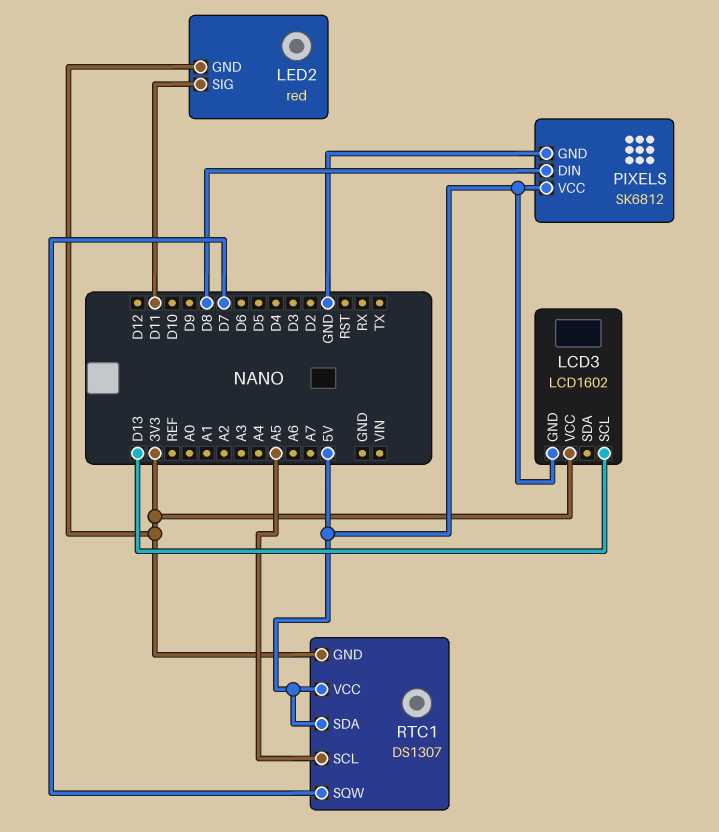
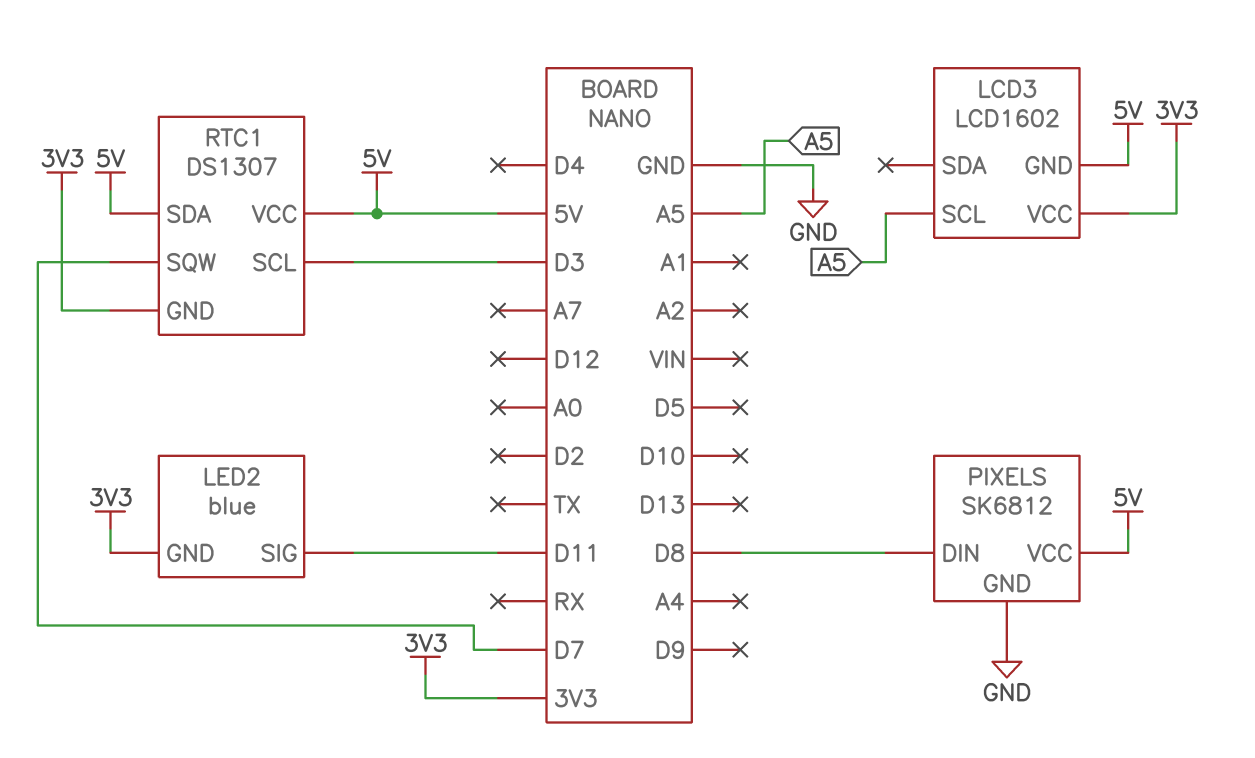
LCD3 pin SCL: D13 -> A5
LED2: red -> blue
RTC1 pin SCL: A5 -> D3

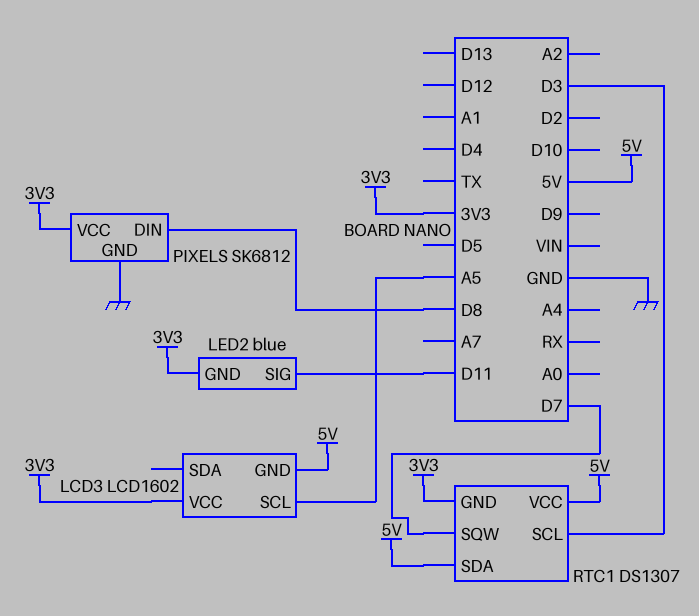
PIXELS pin VCC: 5V -> 3V3

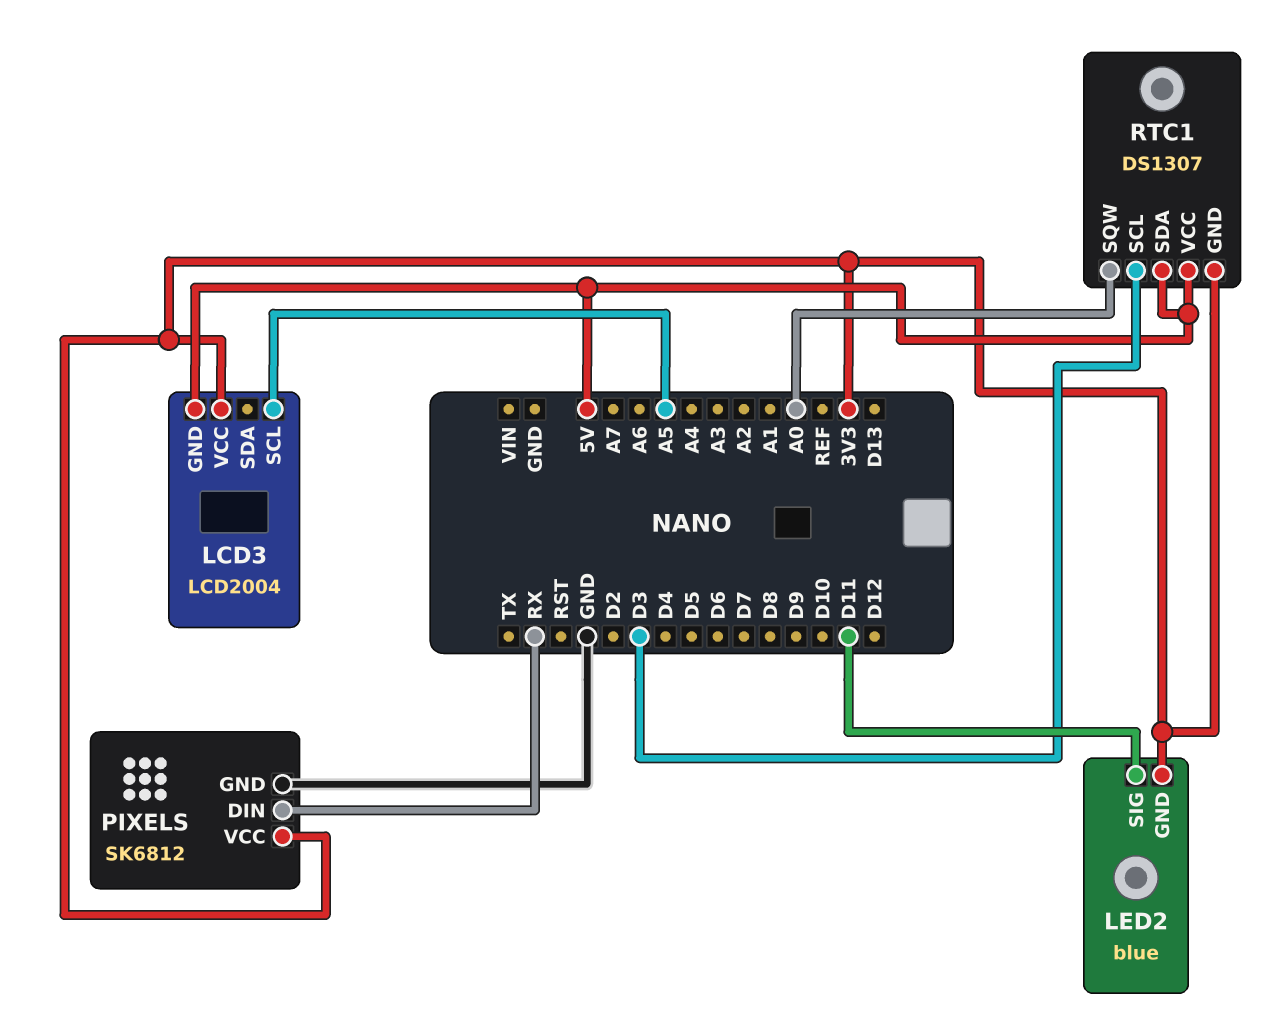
LCD3: LCD1602 -> LCD2004
PIXELS pin DIN: D8 -> RX
RTC1 pin SQW: D7 -> A0

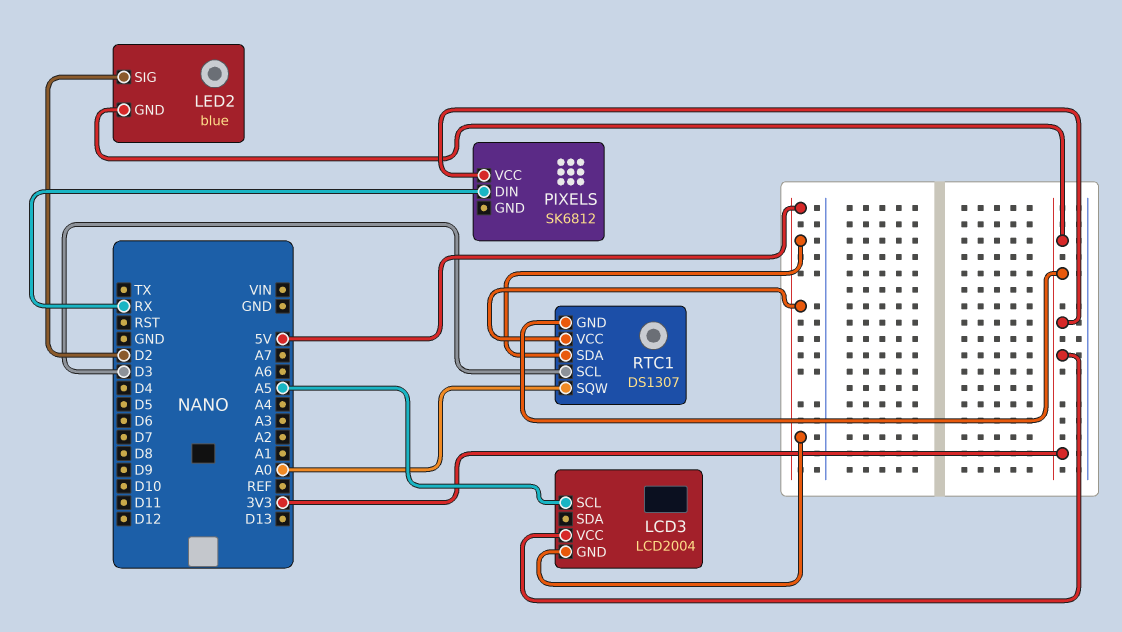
LED2 pin SIG: D11 -> D2
PIXELS pin GND: GND -> none

